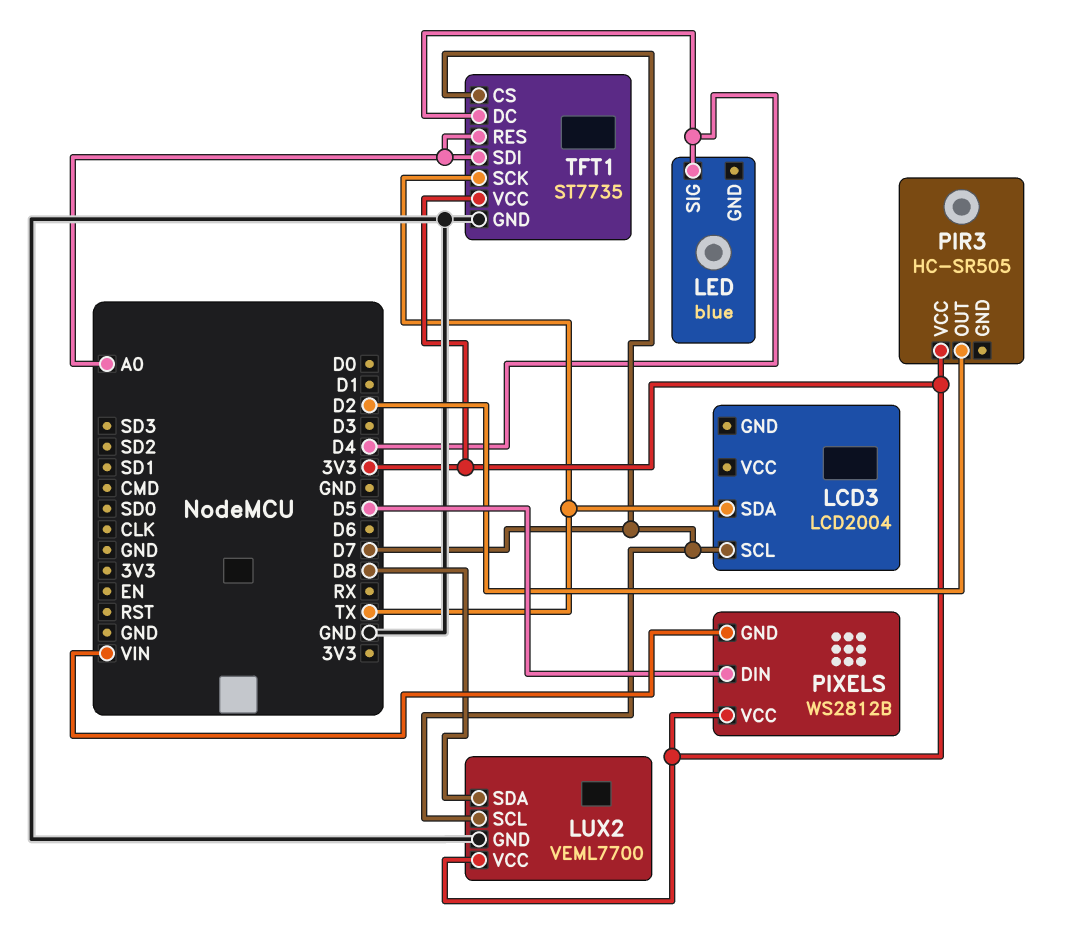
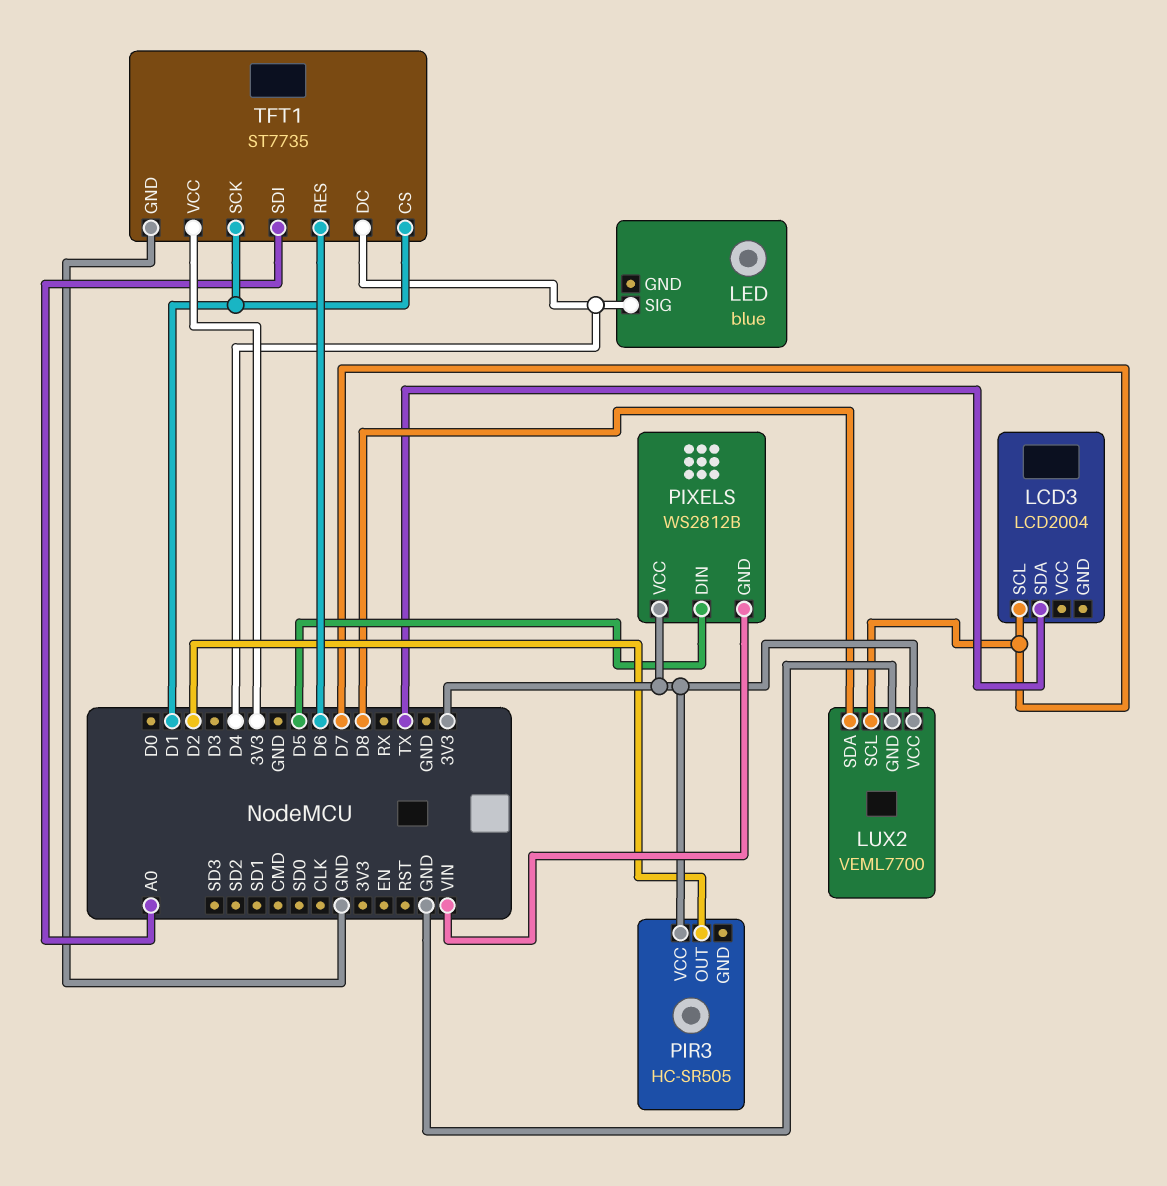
TFT1 pin CS: D7 -> D1
TFT1 pin RES: A0 -> D6
TFT1 pin SCK: TX -> D1

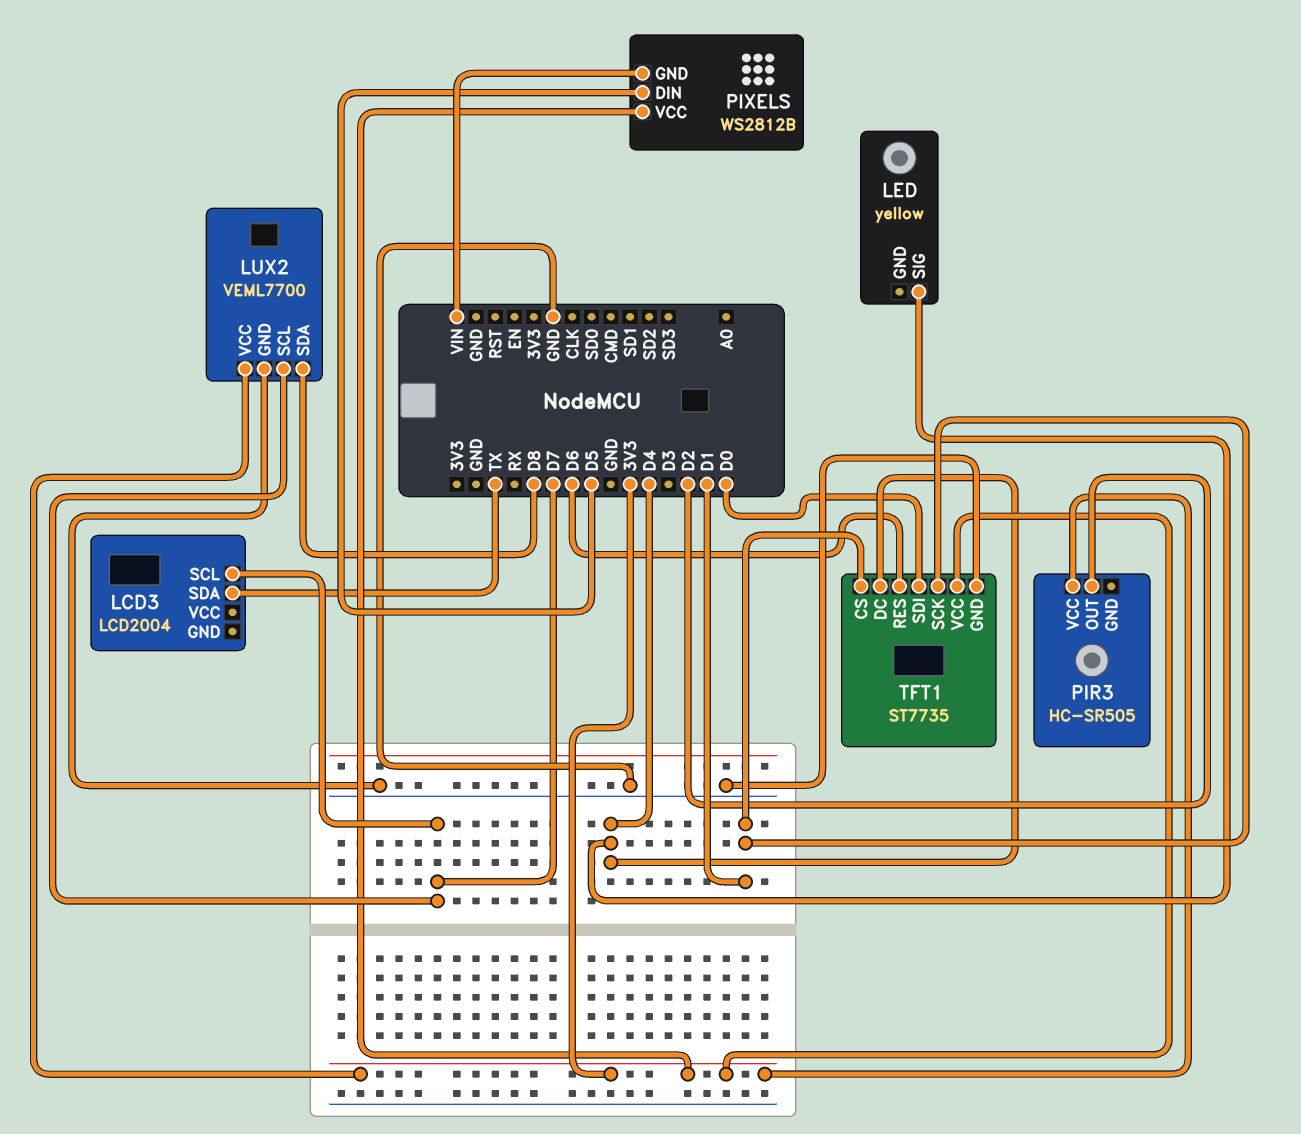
LED: blue -> yellow
TFT1 pin SDI: A0 -> D0

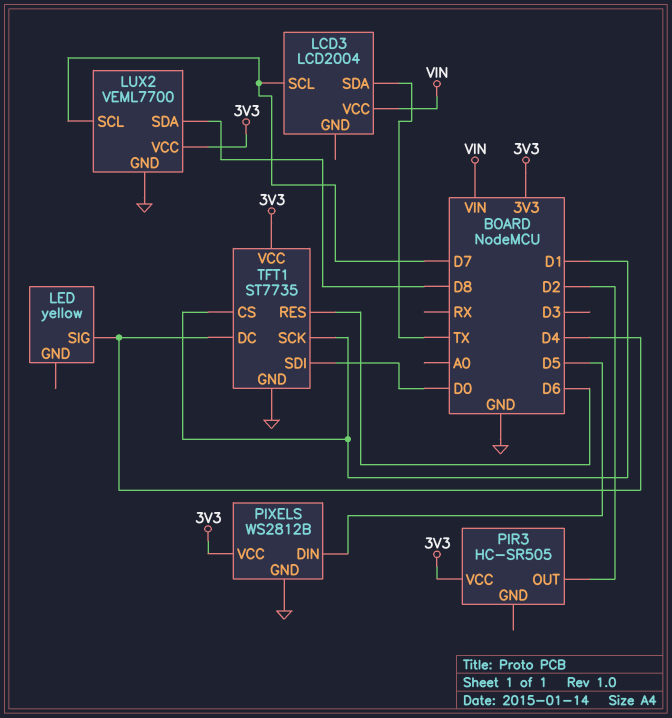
LCD3 pin VCC: none -> VIN
PIXELS pin GND: VIN -> GND

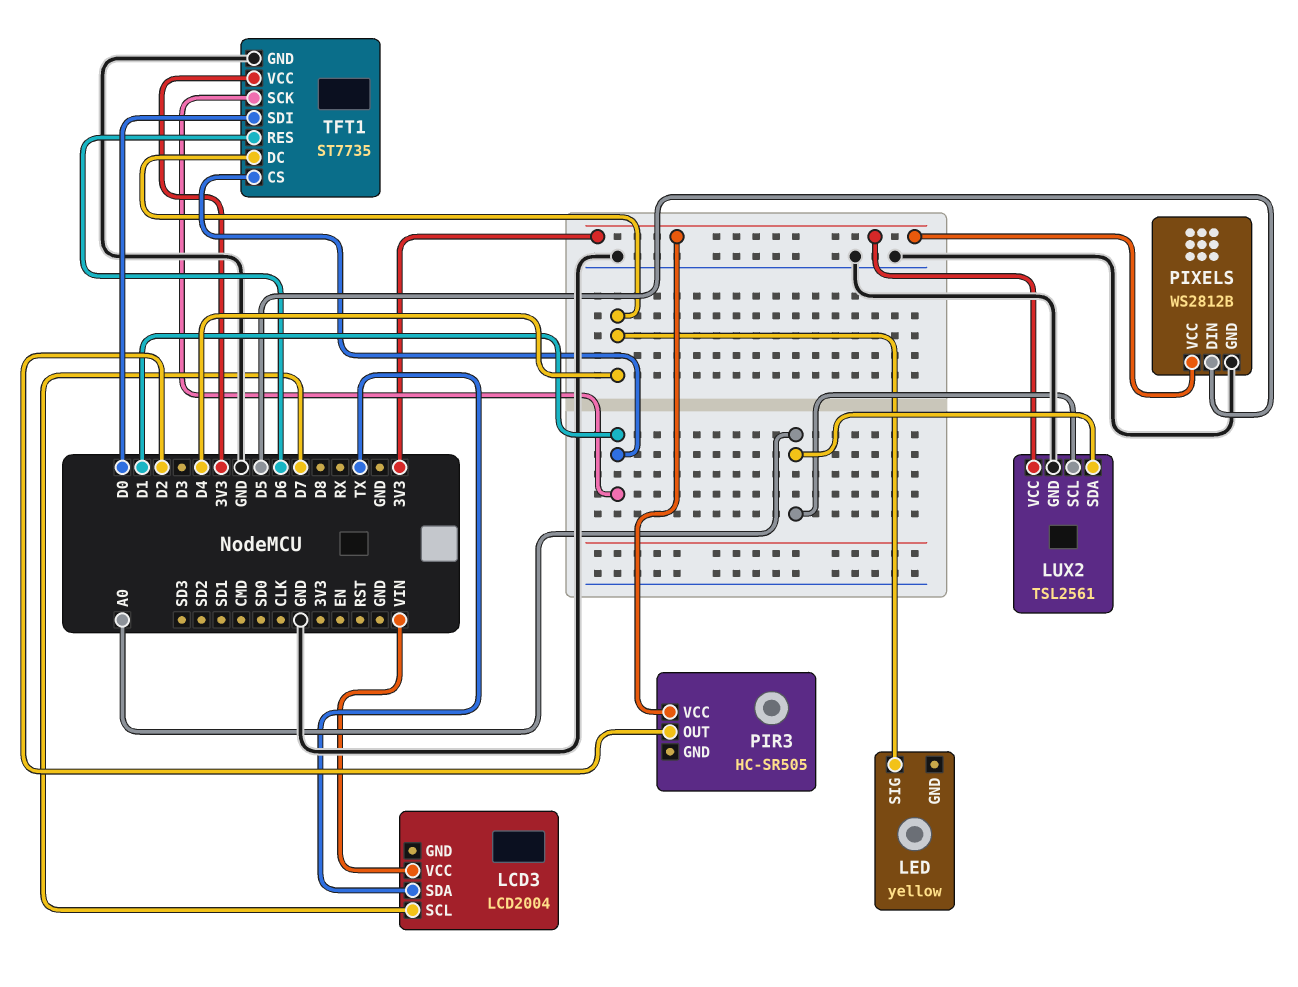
LUX2: VEML7700 -> TSL2561
LUX2 pin SCL: D7 -> A0
LUX2 pin SDA: D8 -> A0

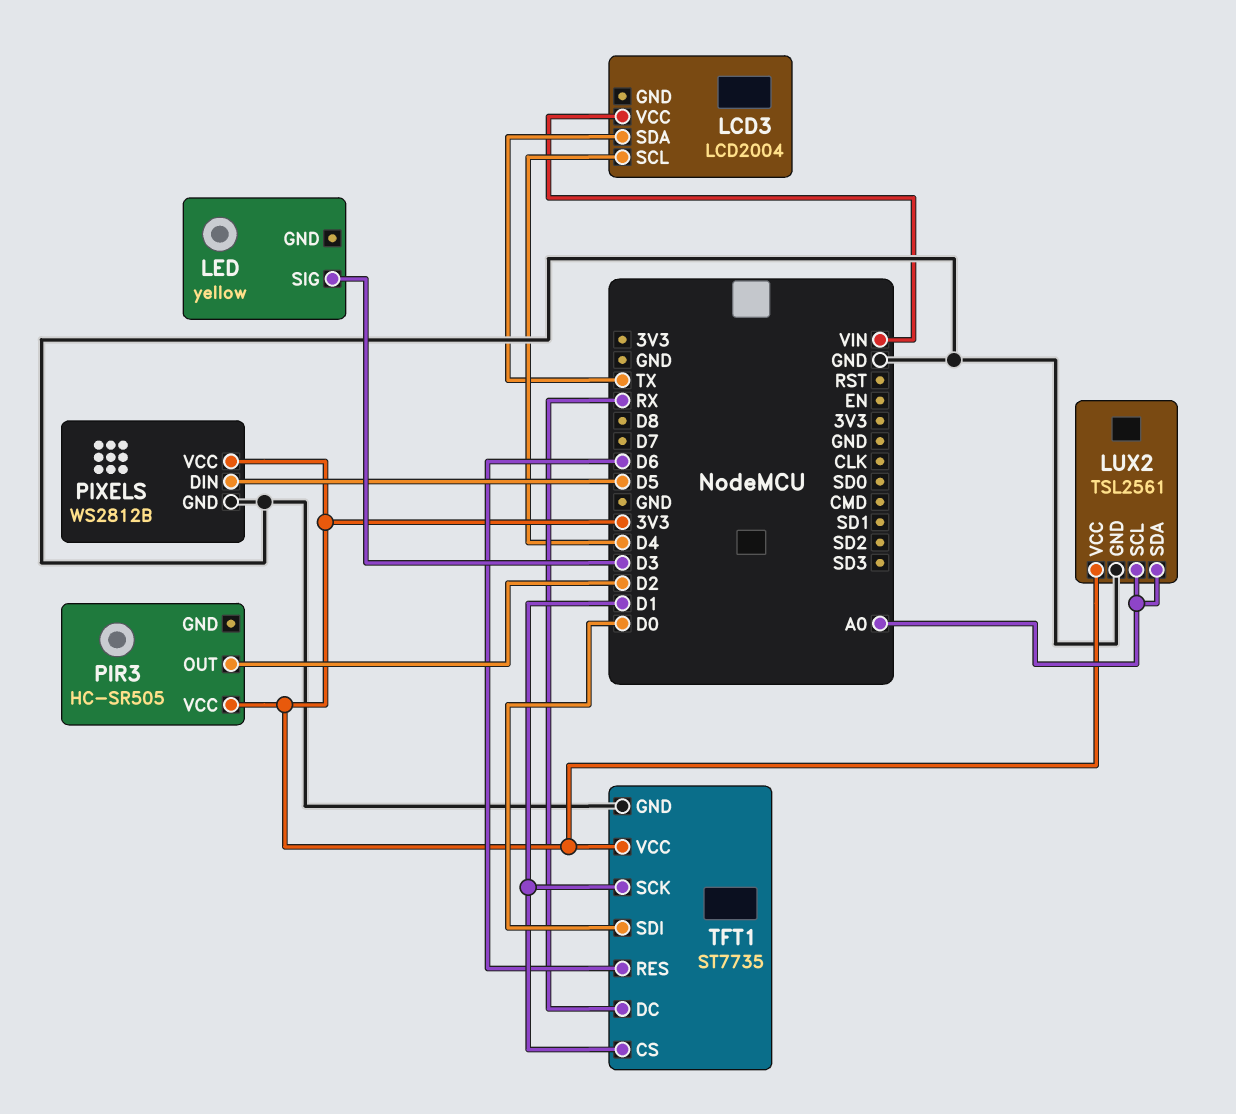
LCD3 pin SCL: D7 -> D4
LED pin SIG: D4 -> D3
TFT1 pin DC: D4 -> RX

